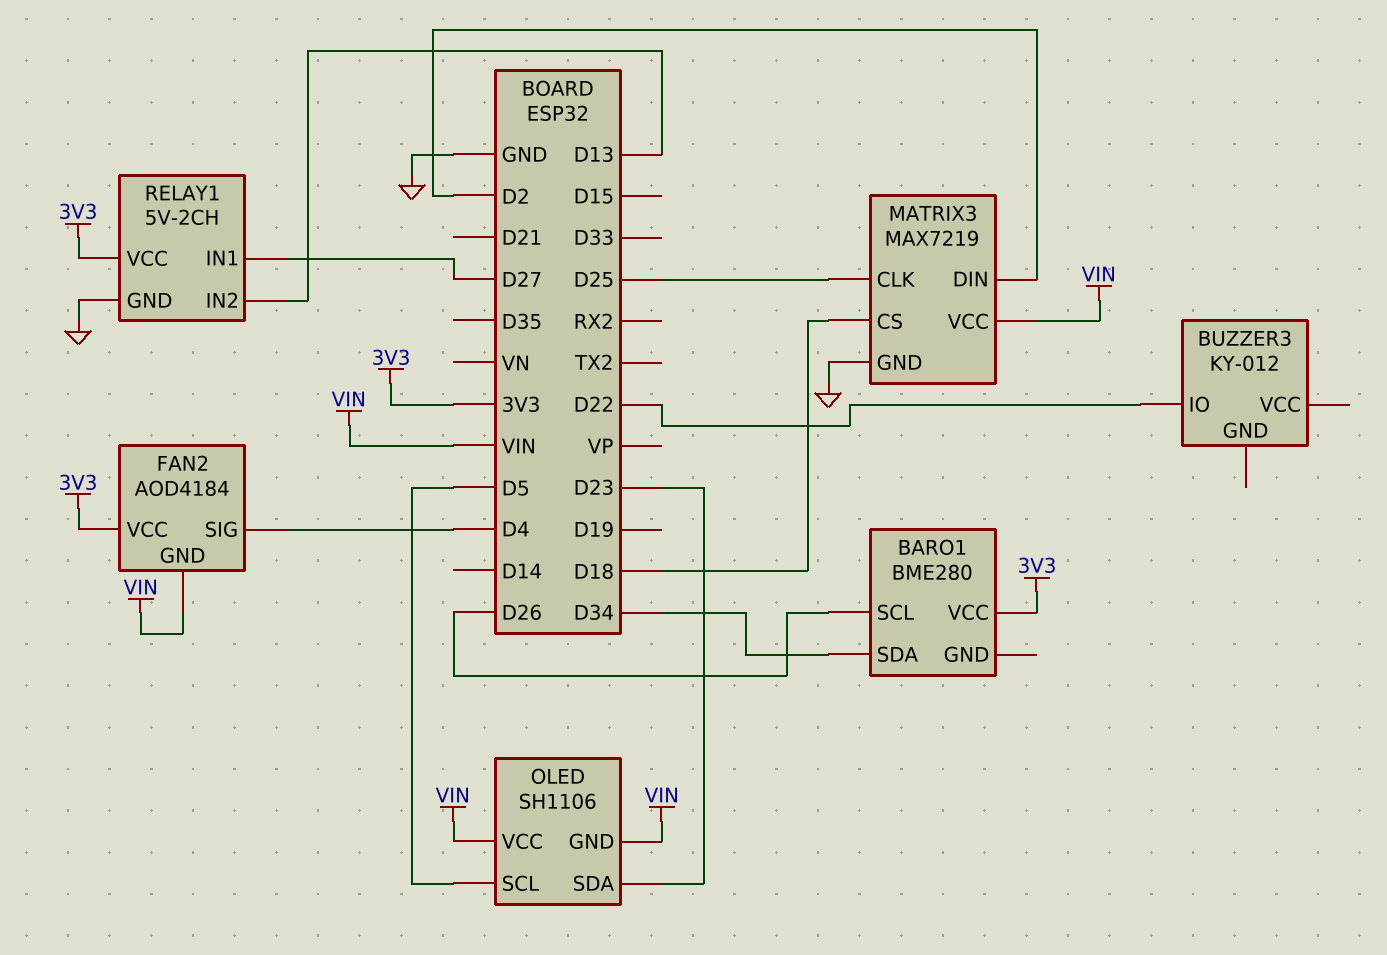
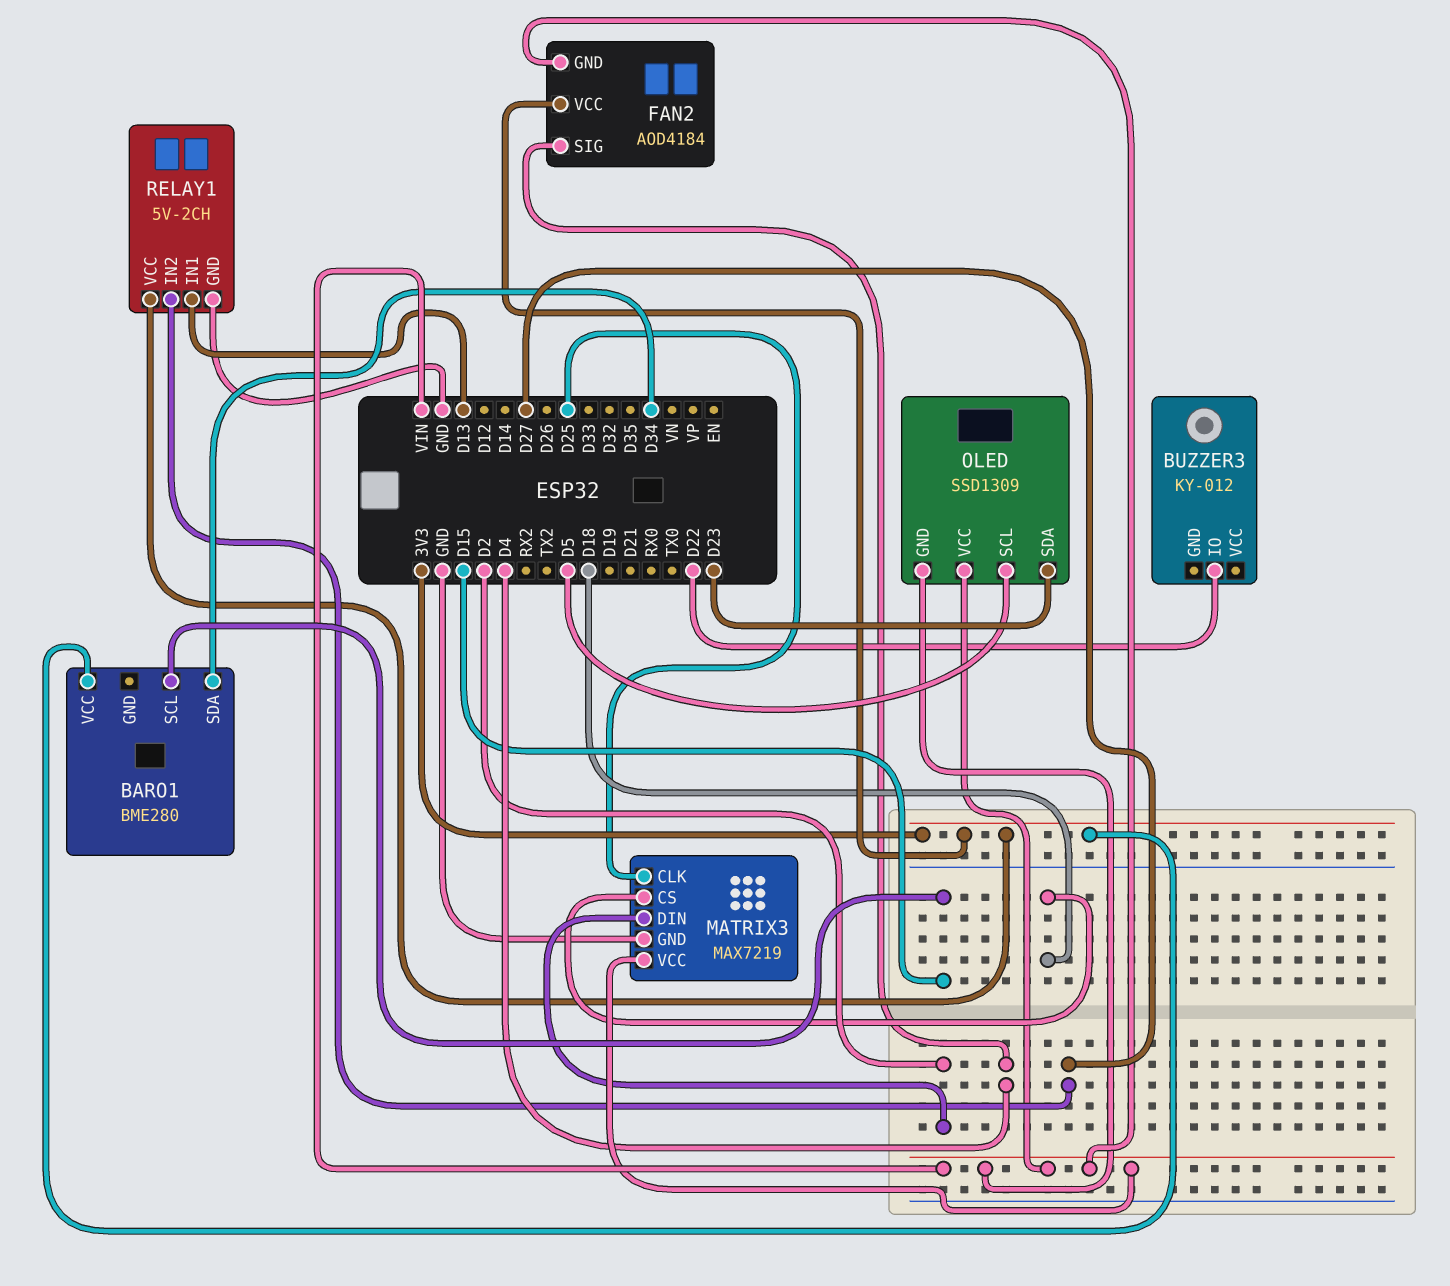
BARO1 pin SCL: D26 -> D15
OLED: SH1106 -> SSD1309
RELAY1 pin IN1: D27 -> D13
RELAY1 pin IN2: D13 -> D27

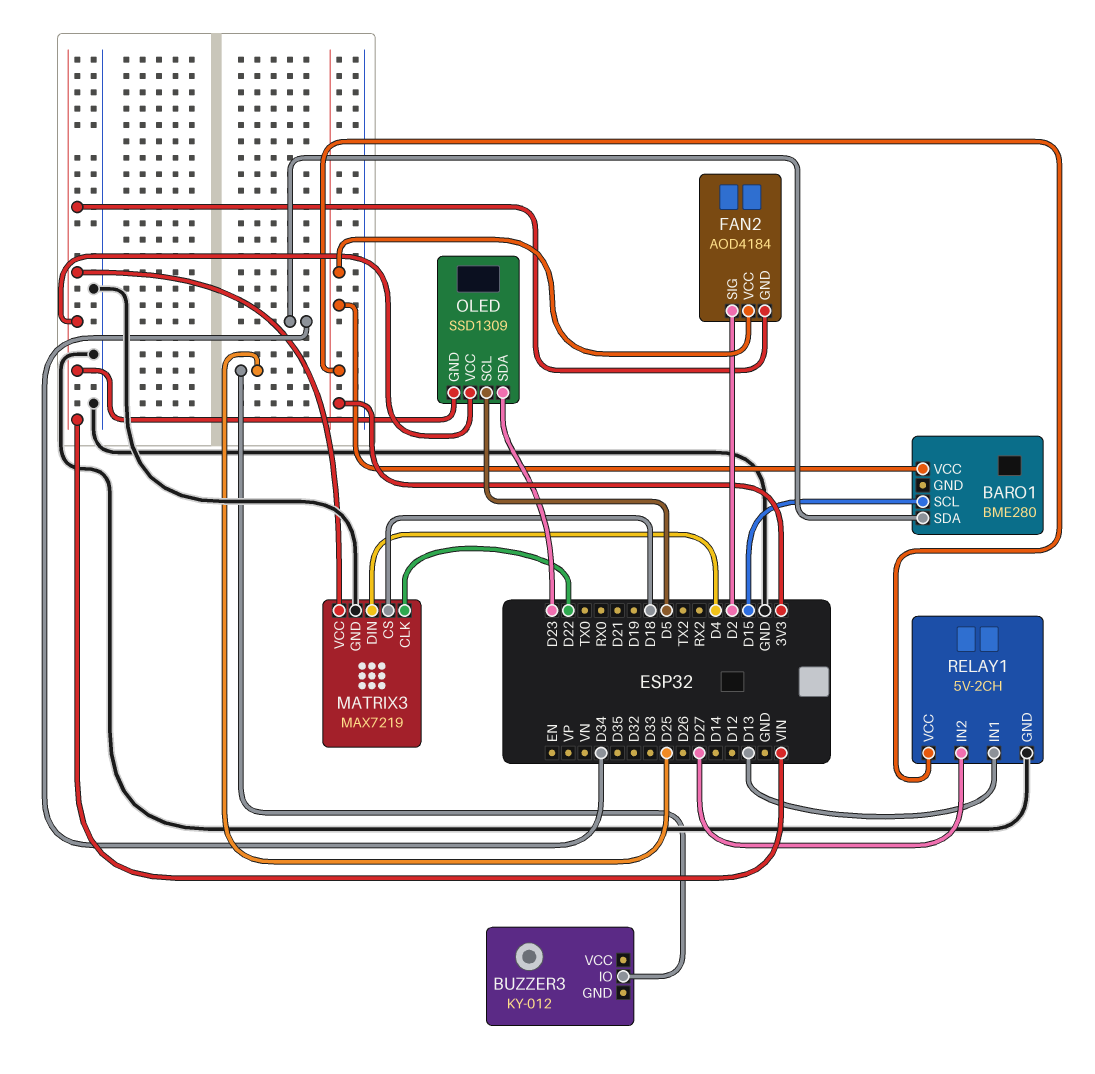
BUZZER3 pin IO: D22 -> D25
FAN2 pin SIG: D4 -> D2
MATRIX3 pin CLK: D25 -> D22
MATRIX3 pin DIN: D2 -> D4

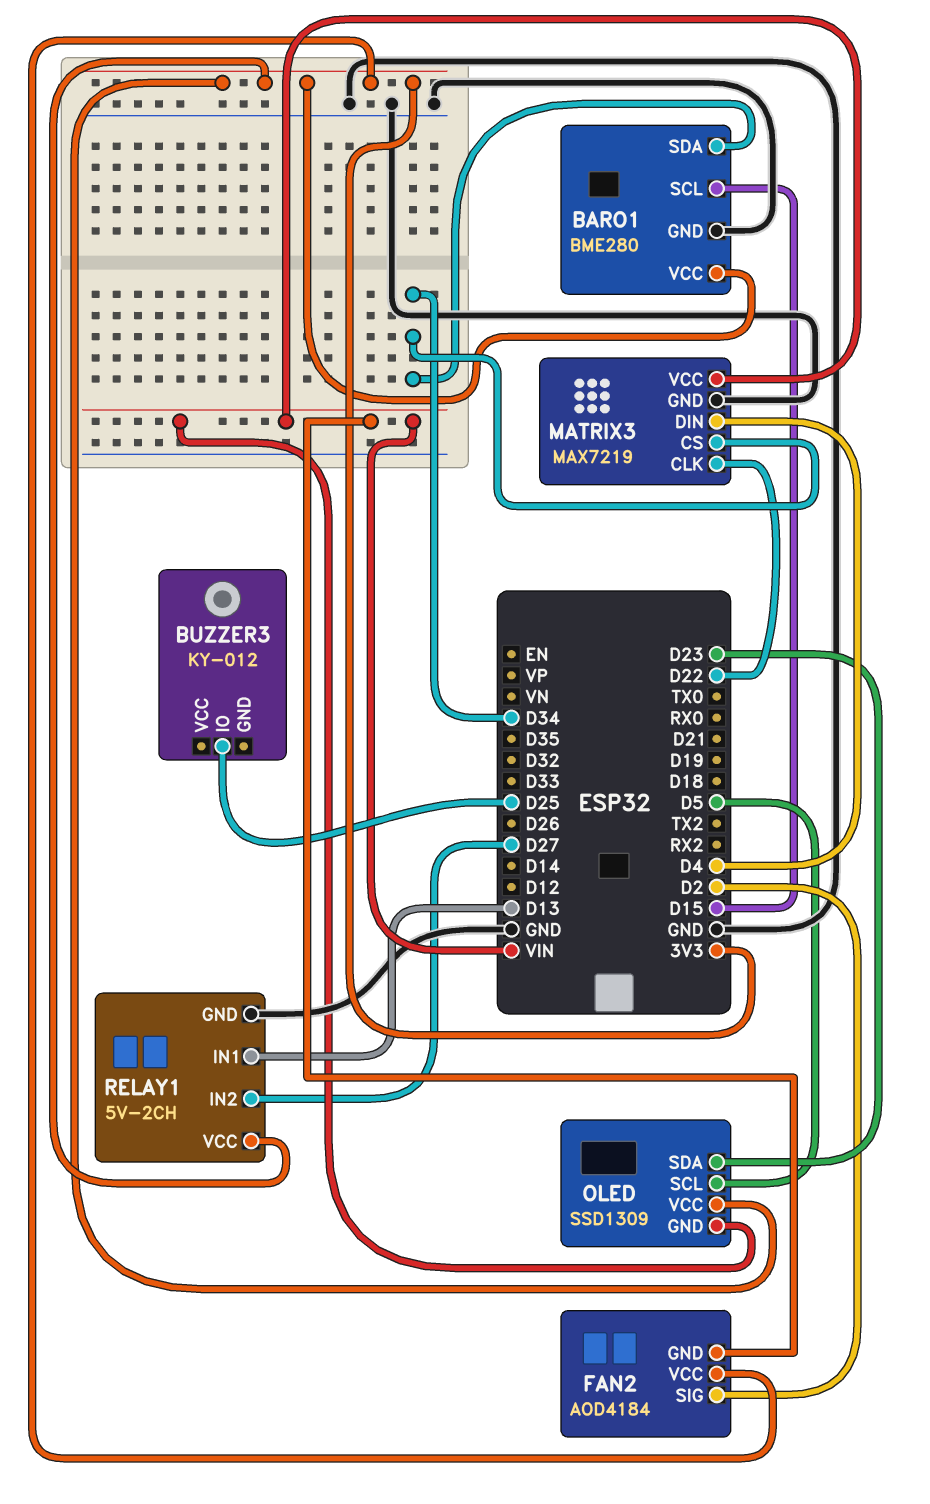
BARO1 pin GND: none -> GND
MATRIX3 pin CS: D18 -> D34
OLED pin VCC: VIN -> 3V3

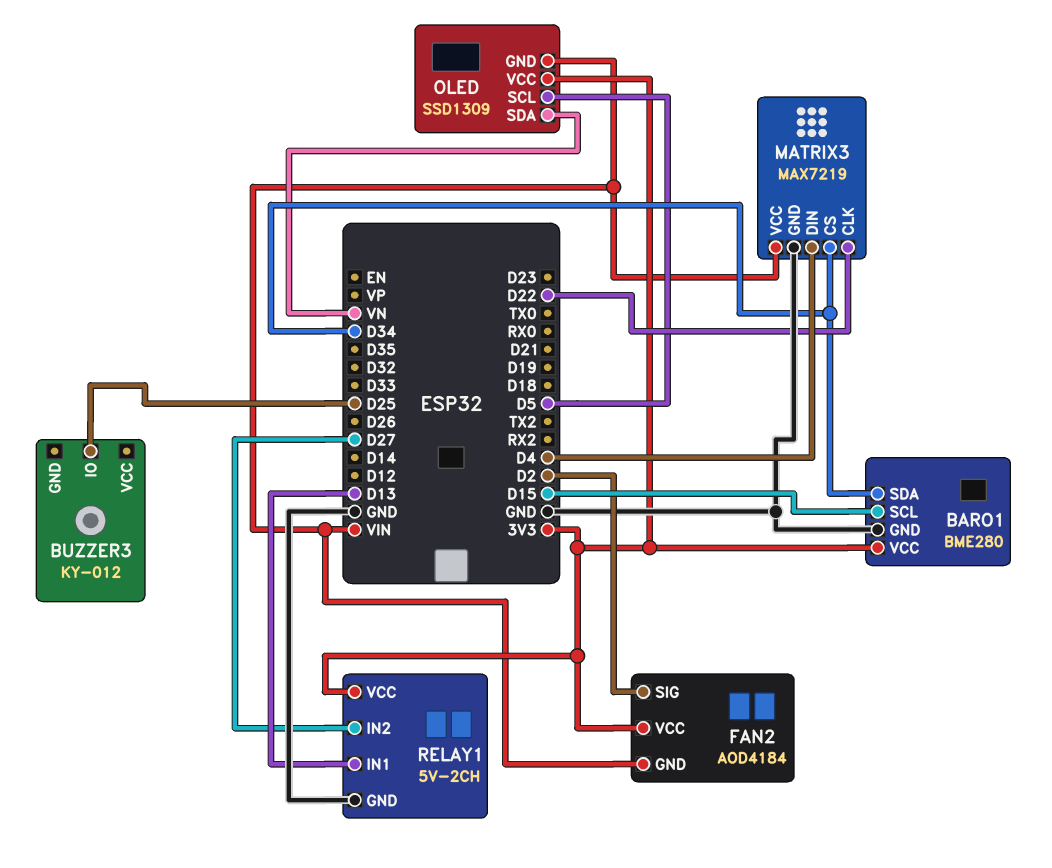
OLED pin SDA: D23 -> VN

